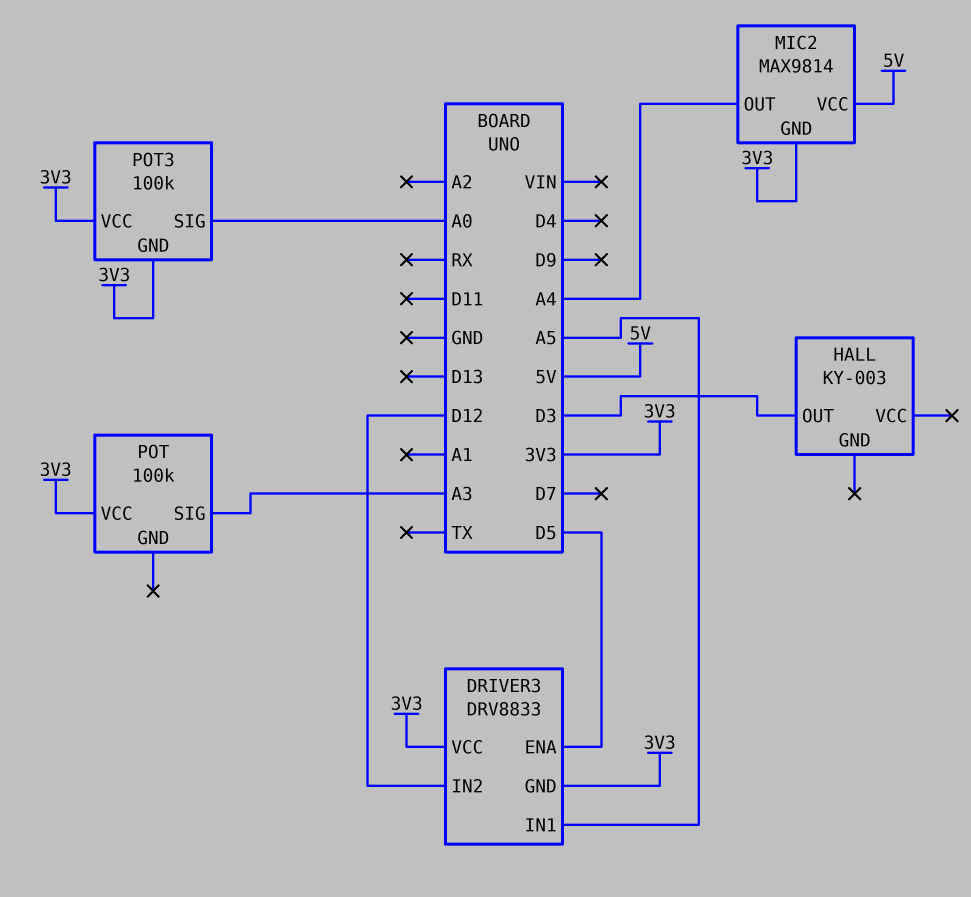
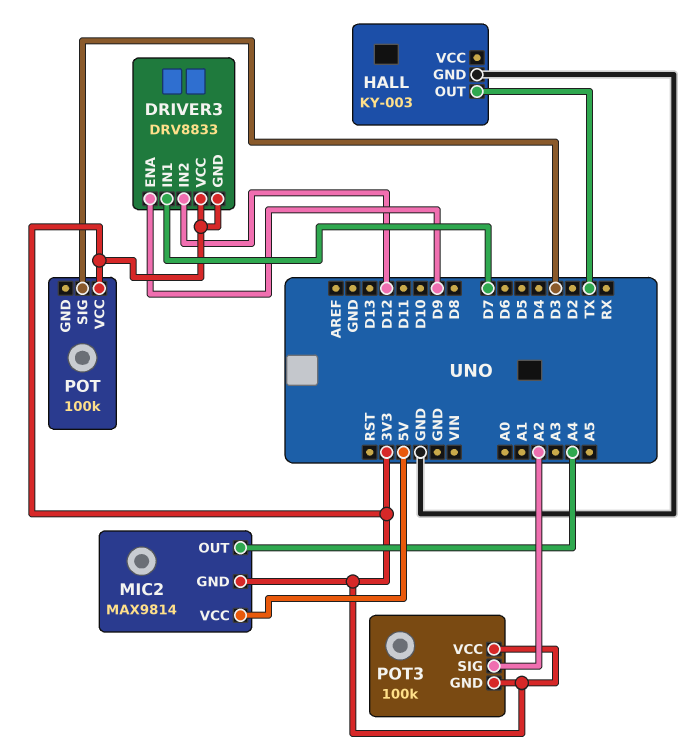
DRIVER3 pin ENA: D5 -> D9
DRIVER3 pin IN1: A5 -> D7
HALL pin GND: none -> GND
HALL pin OUT: D3 -> TX
POT pin SIG: A3 -> D3
POT3 pin SIG: A0 -> A2

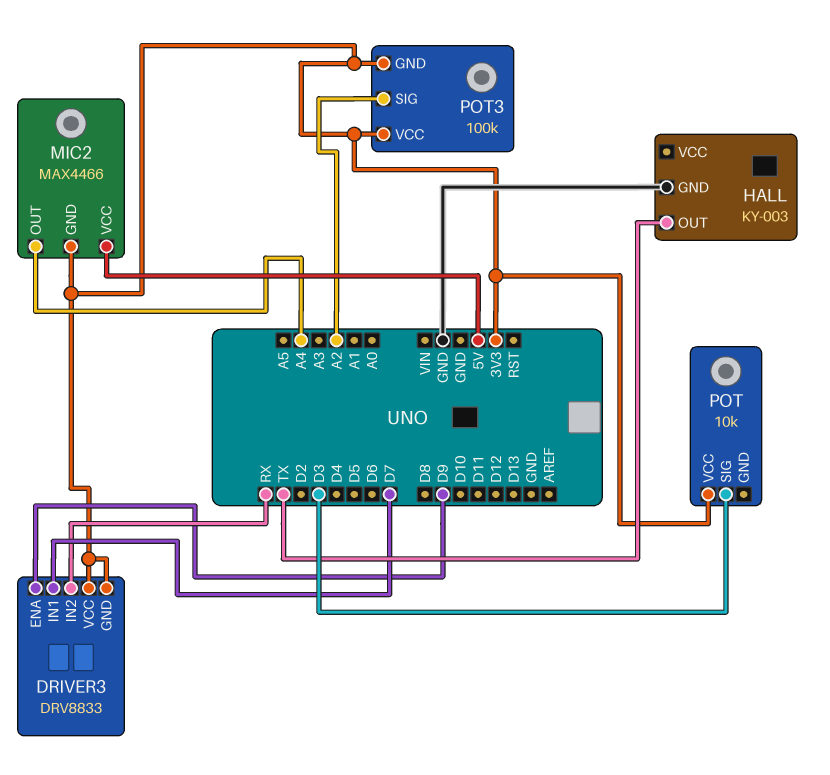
DRIVER3 pin IN2: D12 -> RX
MIC2: MAX9814 -> MAX4466
POT: 100k -> 10k

